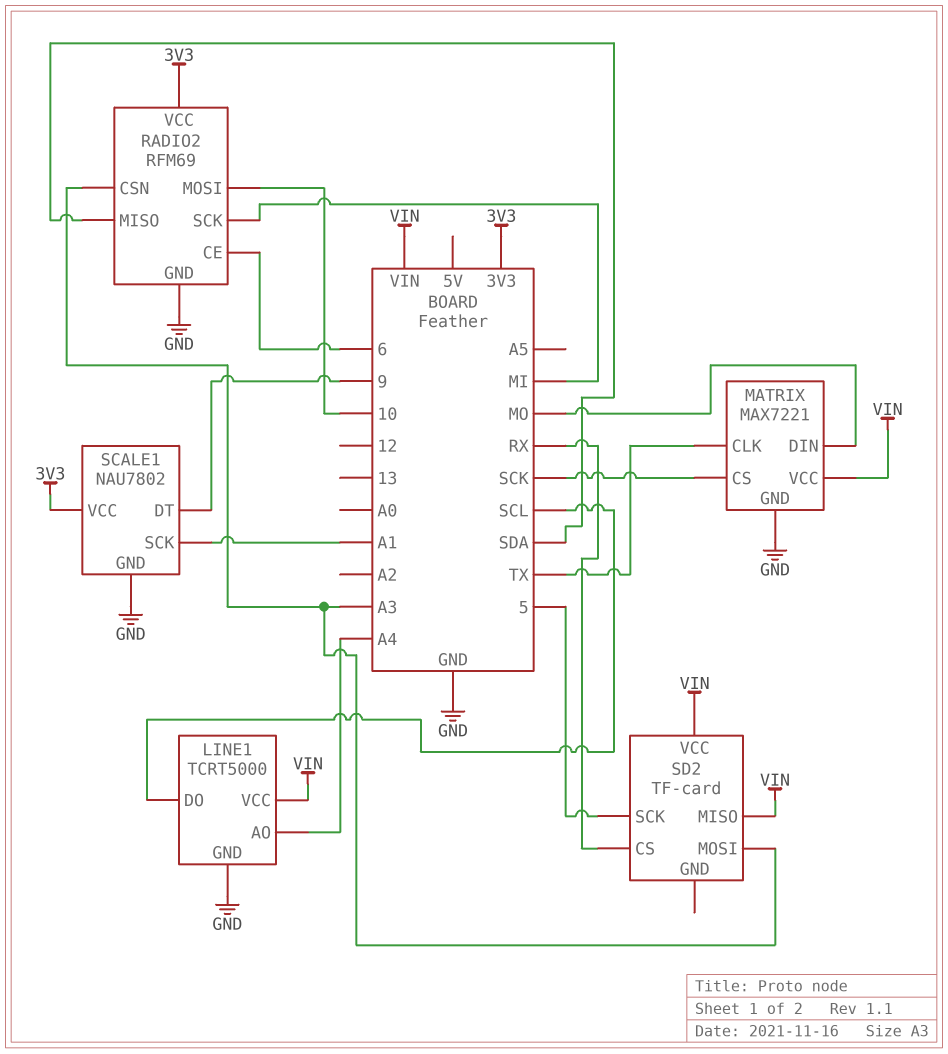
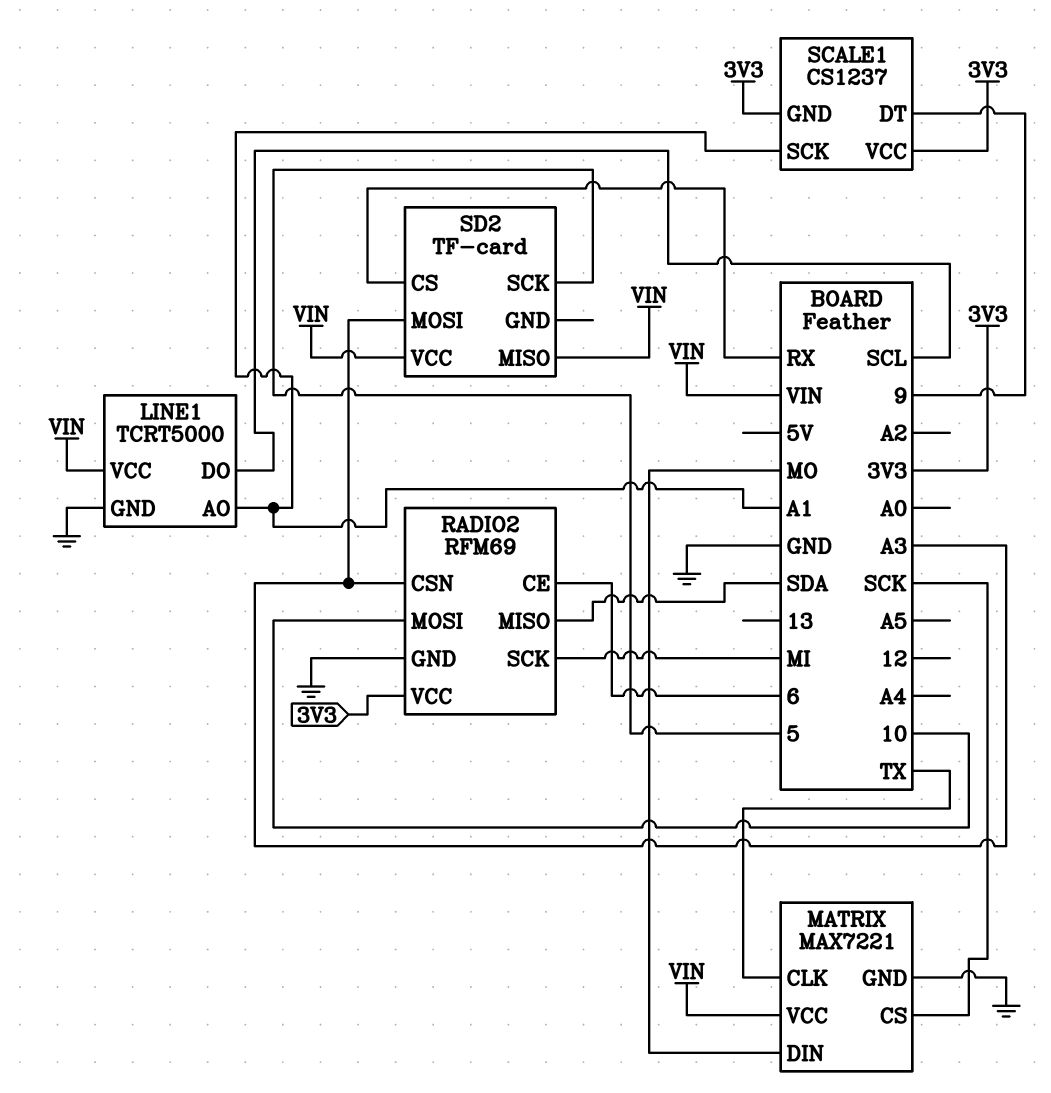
LINE1 pin AO: A4 -> A1
SCALE1: NAU7802 -> CS1237
SCALE1 pin GND: GND -> 3V3

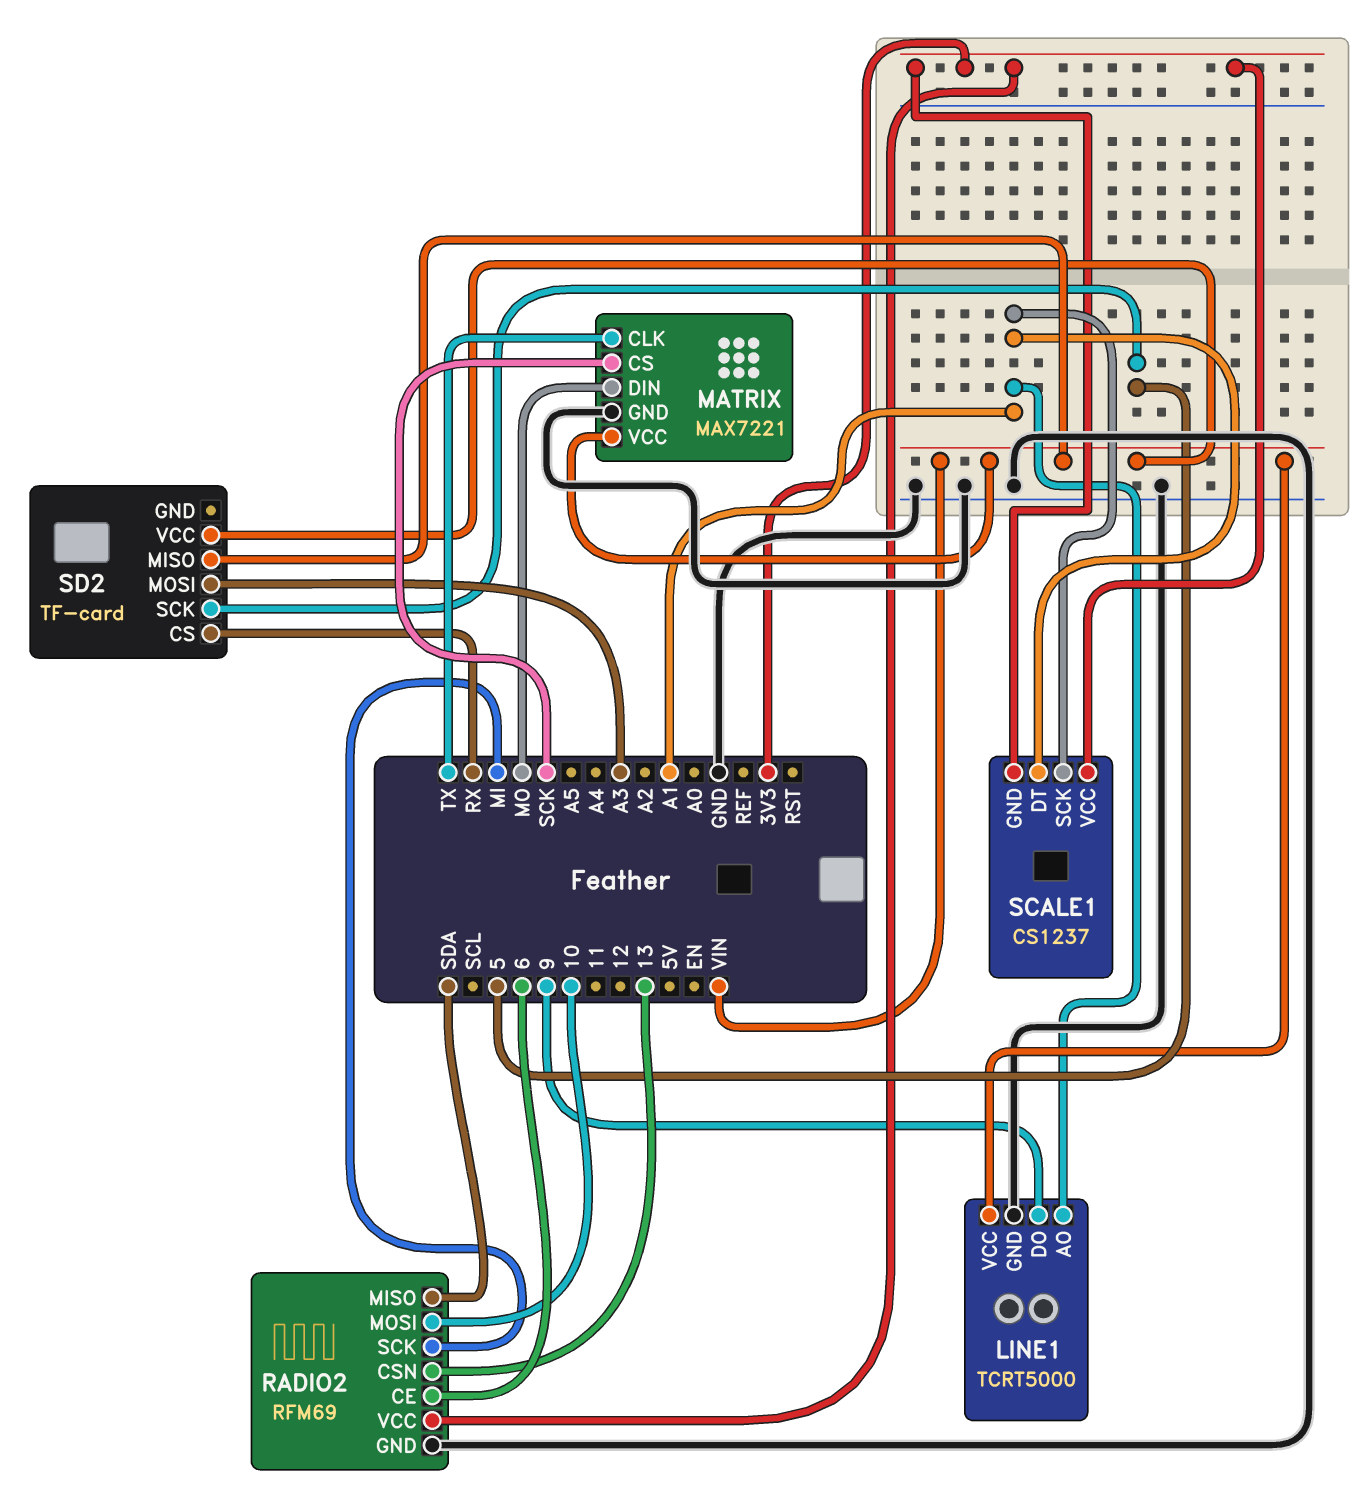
LINE1 pin DO: SCL -> 9
RADIO2 pin CSN: A3 -> 13
SCALE1 pin DT: 9 -> A1

